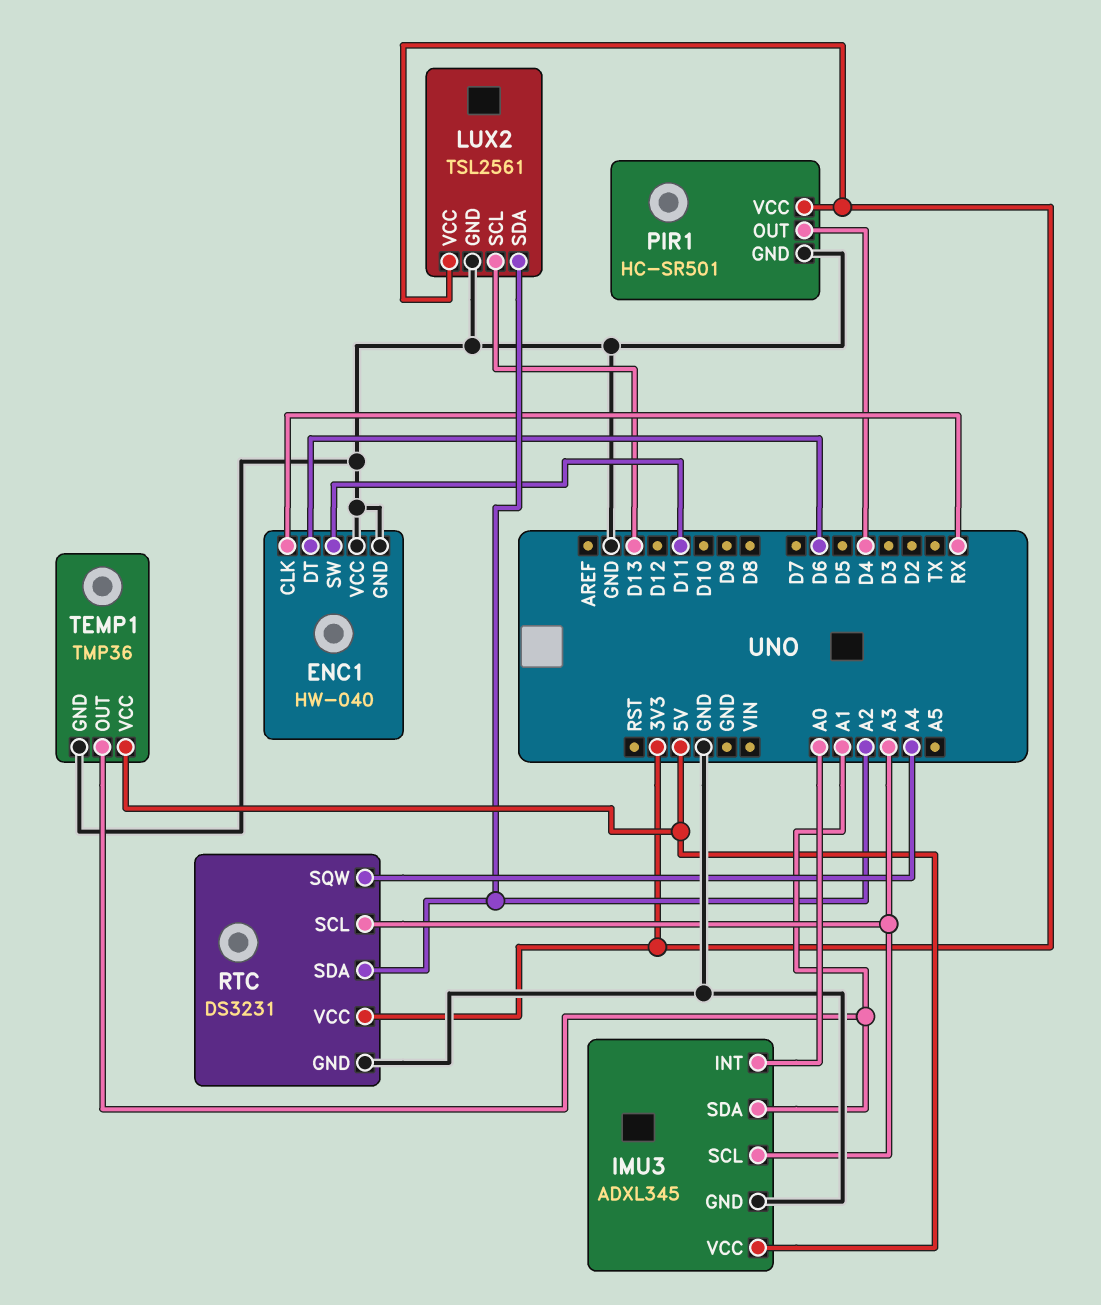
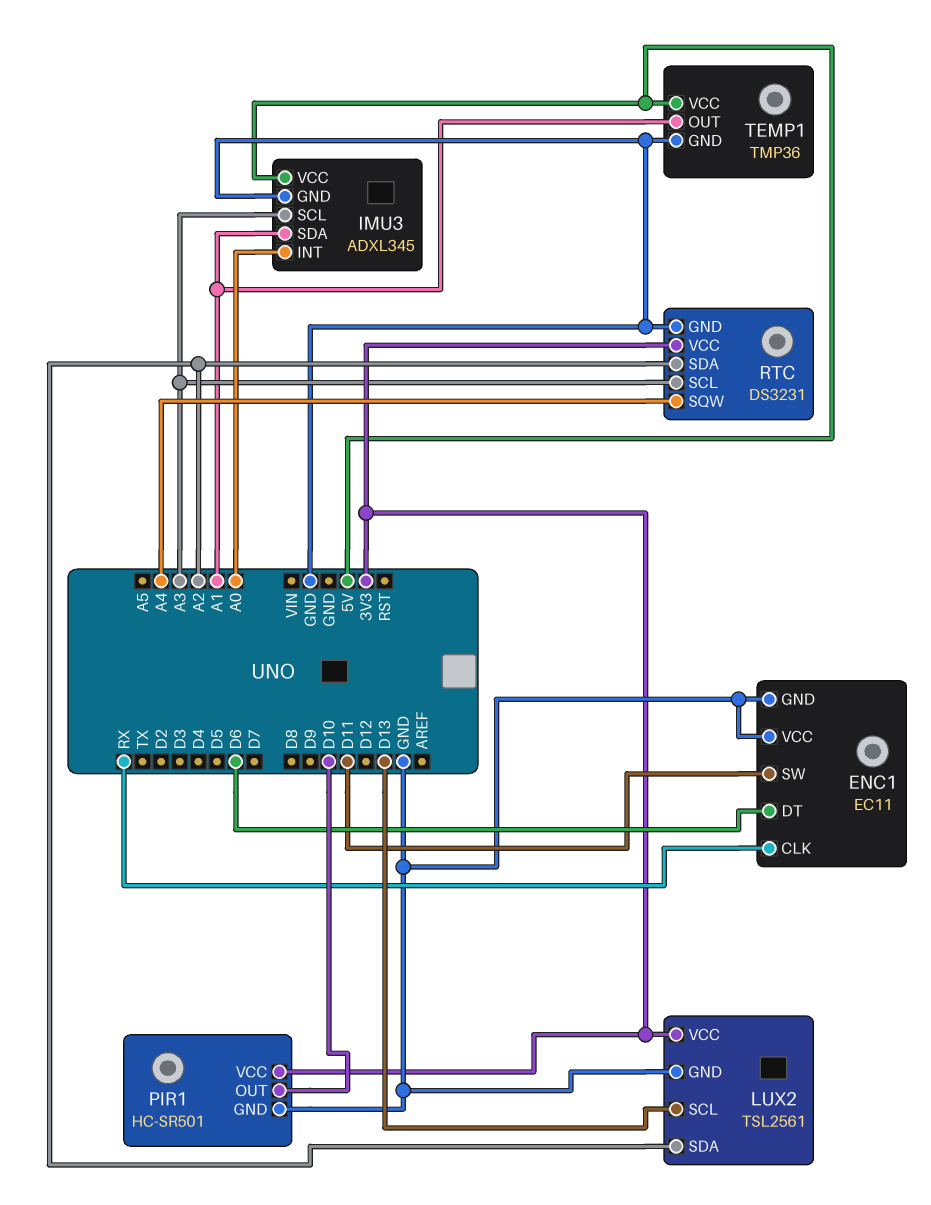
ENC1: HW-040 -> EC11
PIR1 pin OUT: D4 -> D10

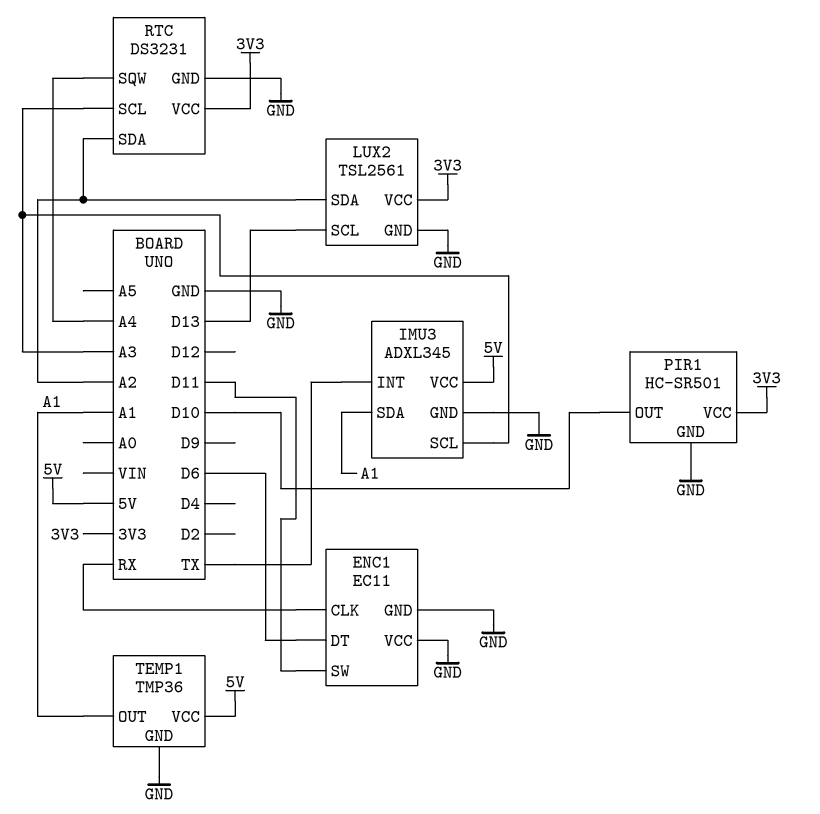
IMU3 pin INT: A0 -> TX

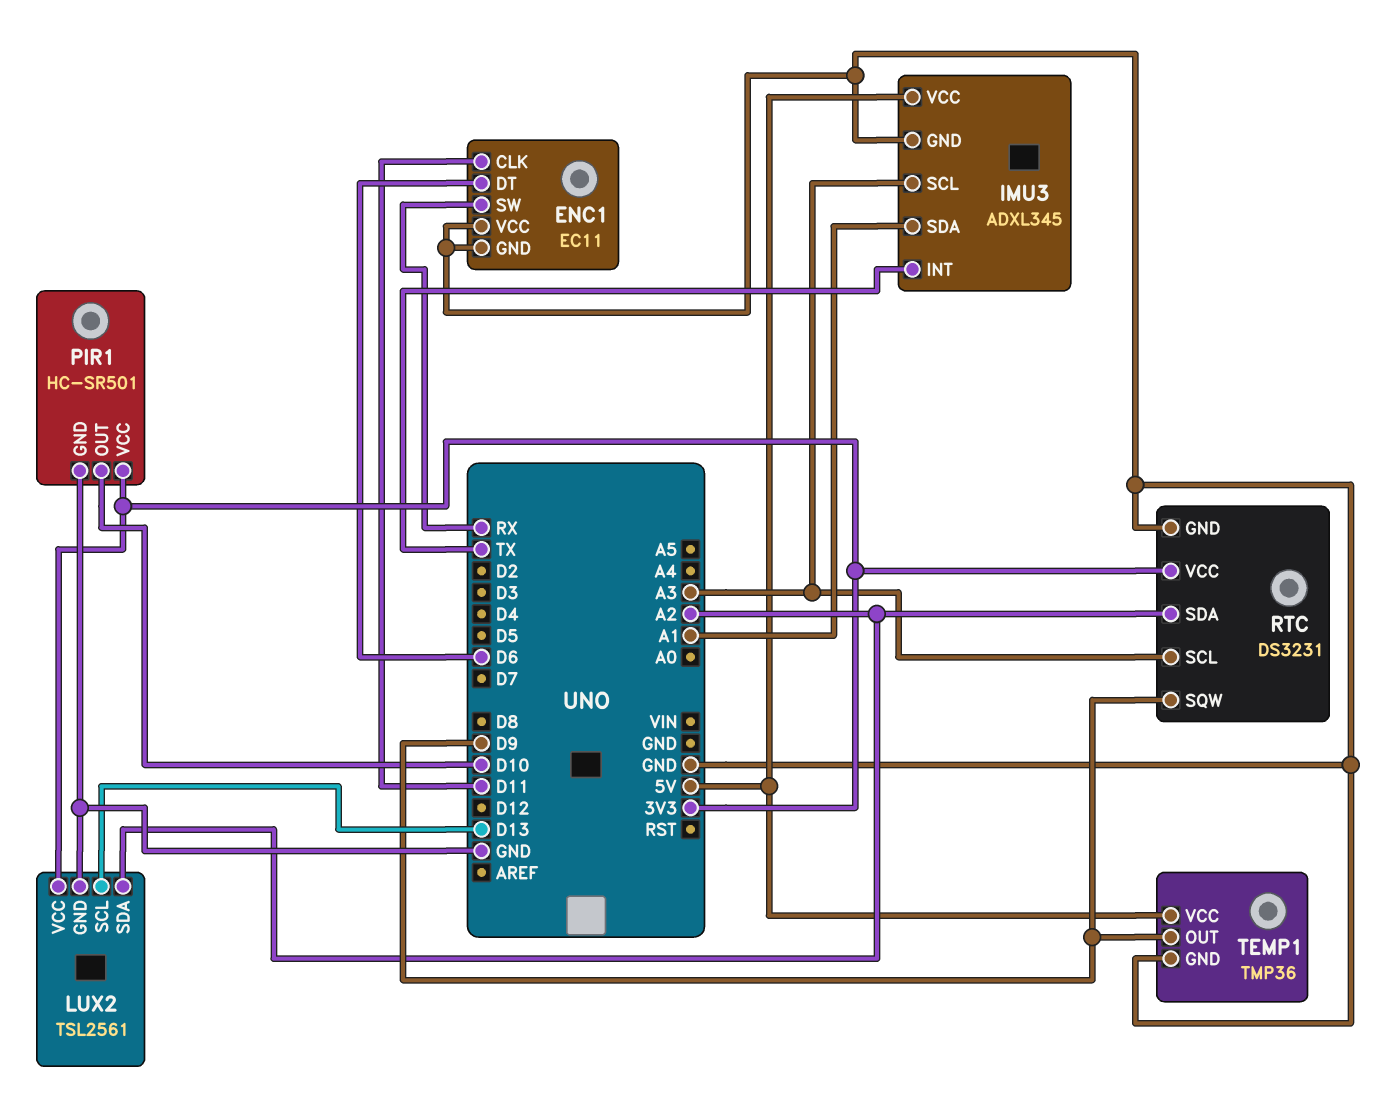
ENC1 pin CLK: RX -> D11
ENC1 pin SW: D11 -> RX
RTC pin SQW: A4 -> D9
TEMP1 pin OUT: A1 -> D9

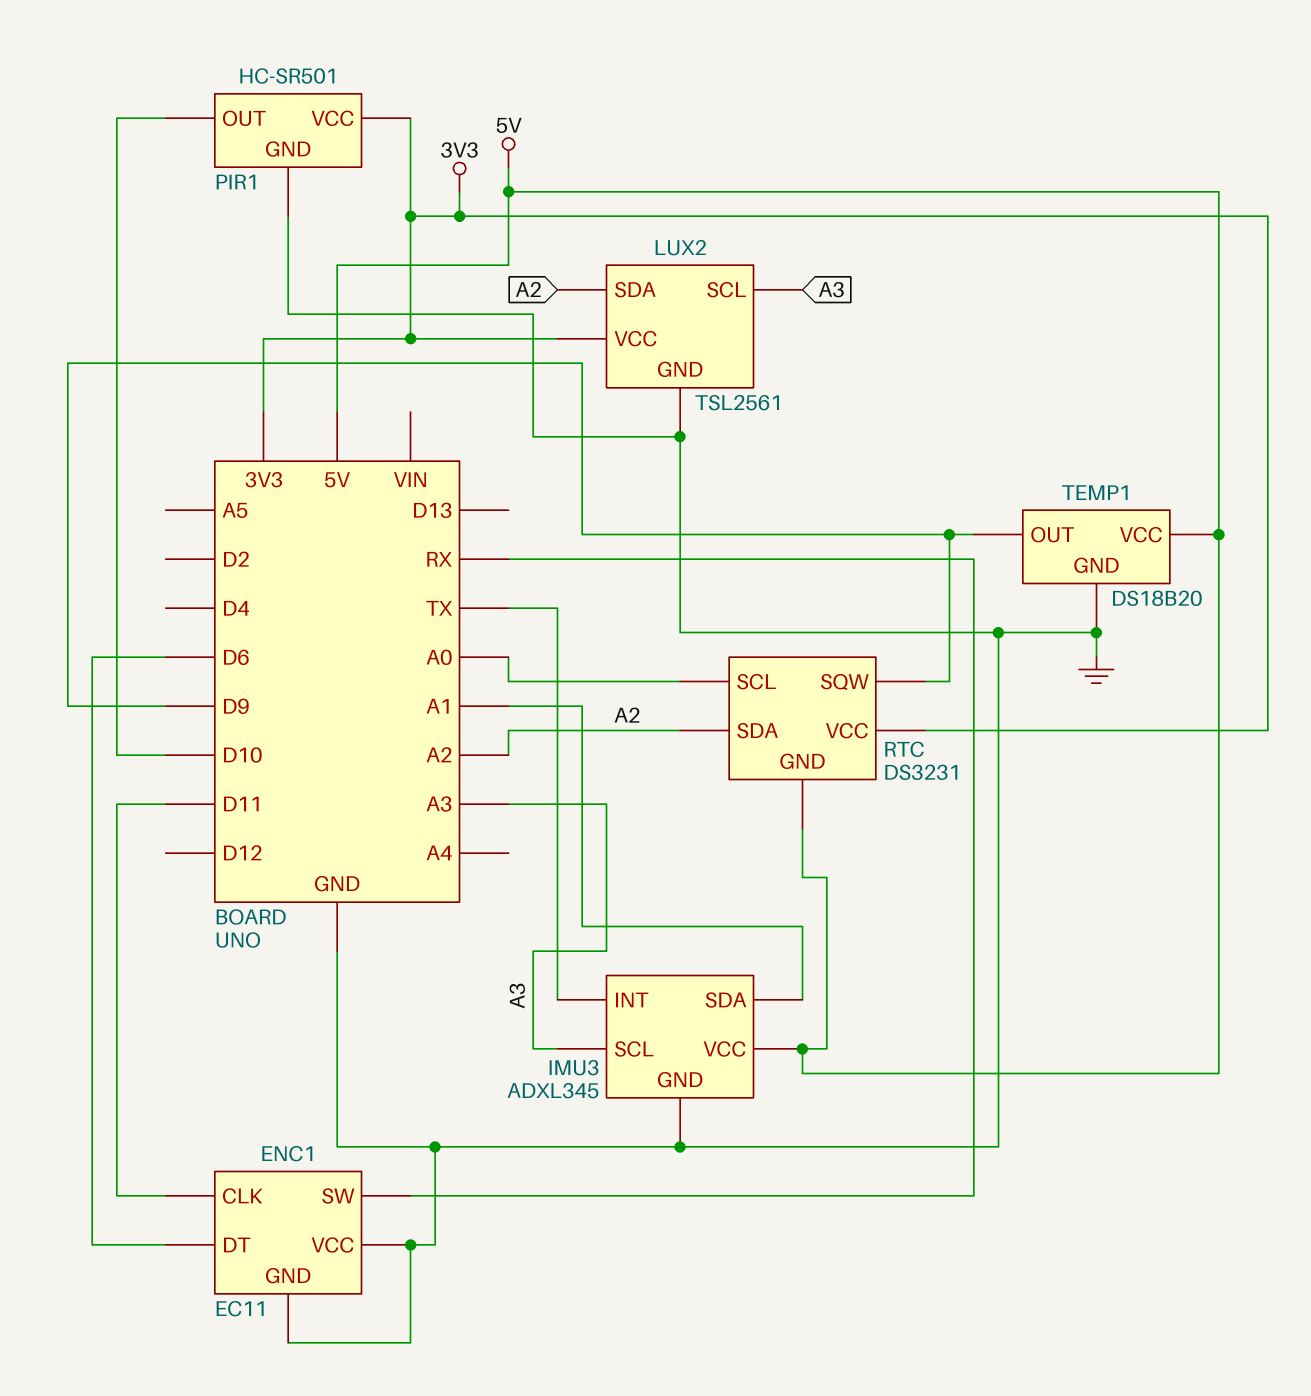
LUX2 pin SCL: D13 -> A3
RTC pin GND: GND -> 5V
RTC pin SCL: A3 -> A0
TEMP1: TMP36 -> DS18B20

